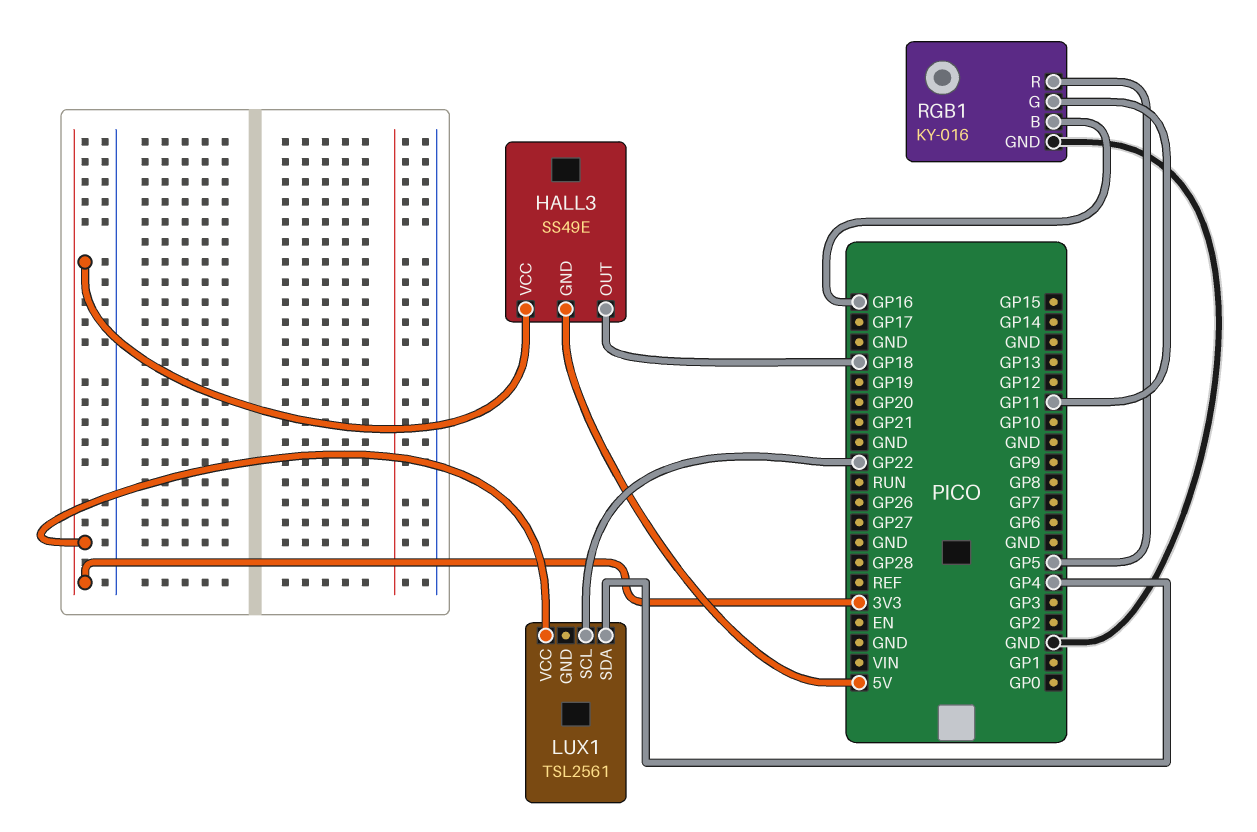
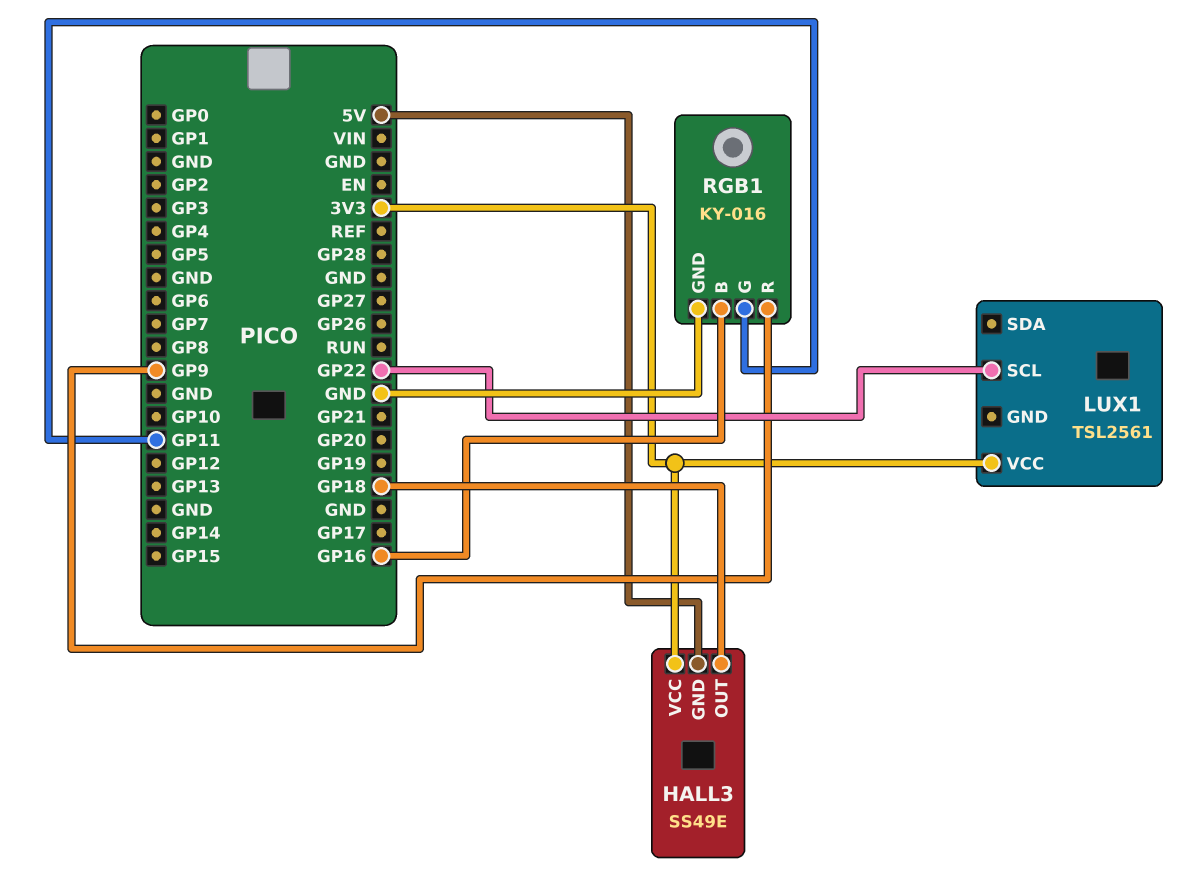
LUX1 pin SDA: GP4 -> none
RGB1 pin R: GP5 -> GP9

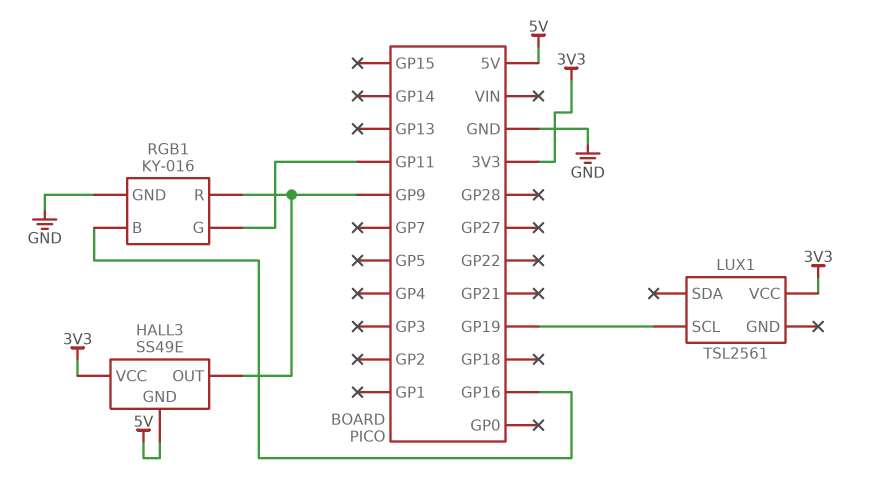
HALL3 pin OUT: GP18 -> GP9
LUX1 pin SCL: GP22 -> GP19

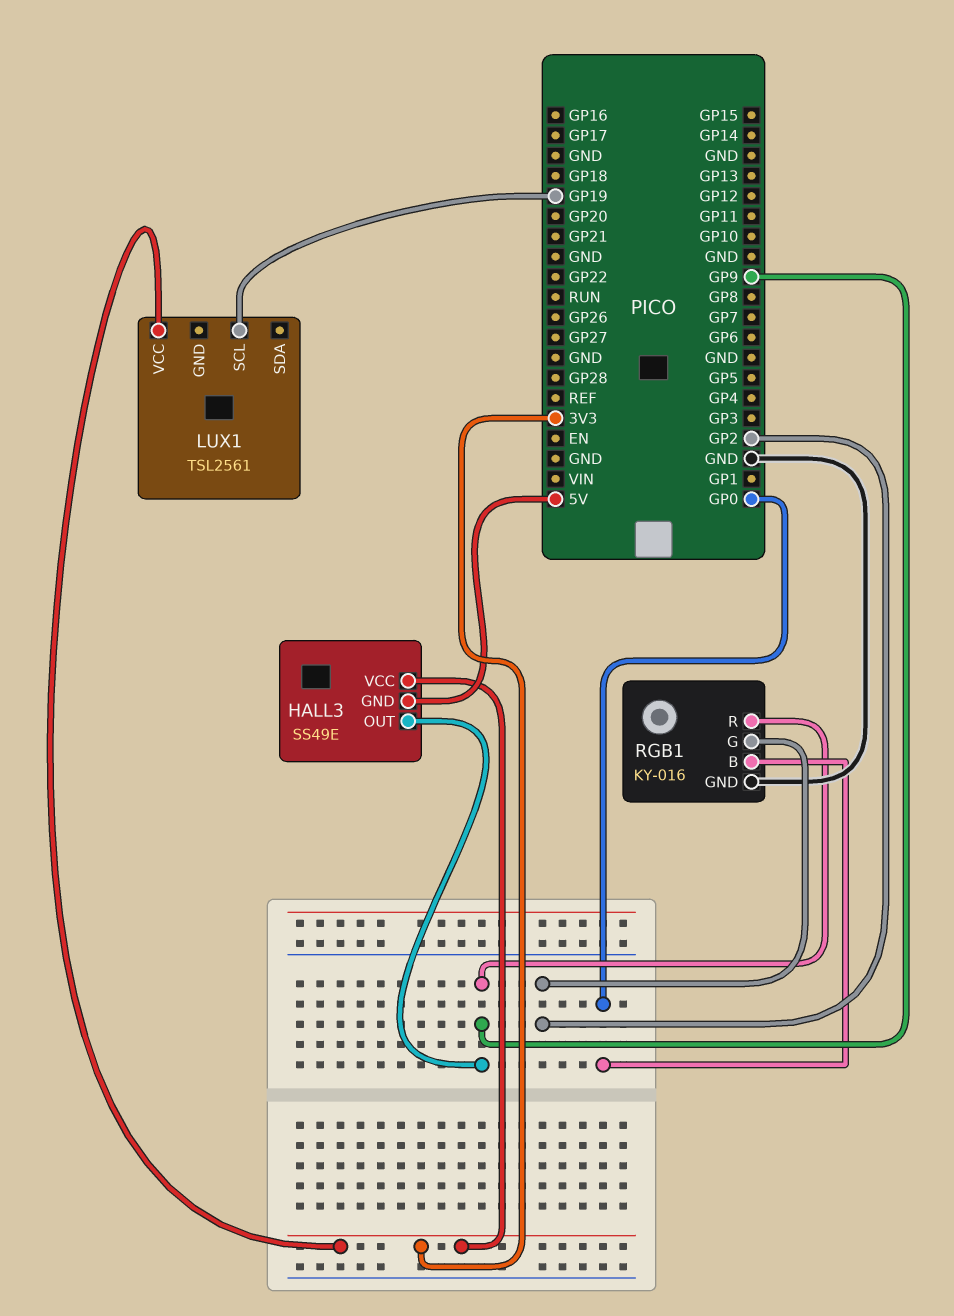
RGB1 pin B: GP16 -> GP0
RGB1 pin G: GP11 -> GP2

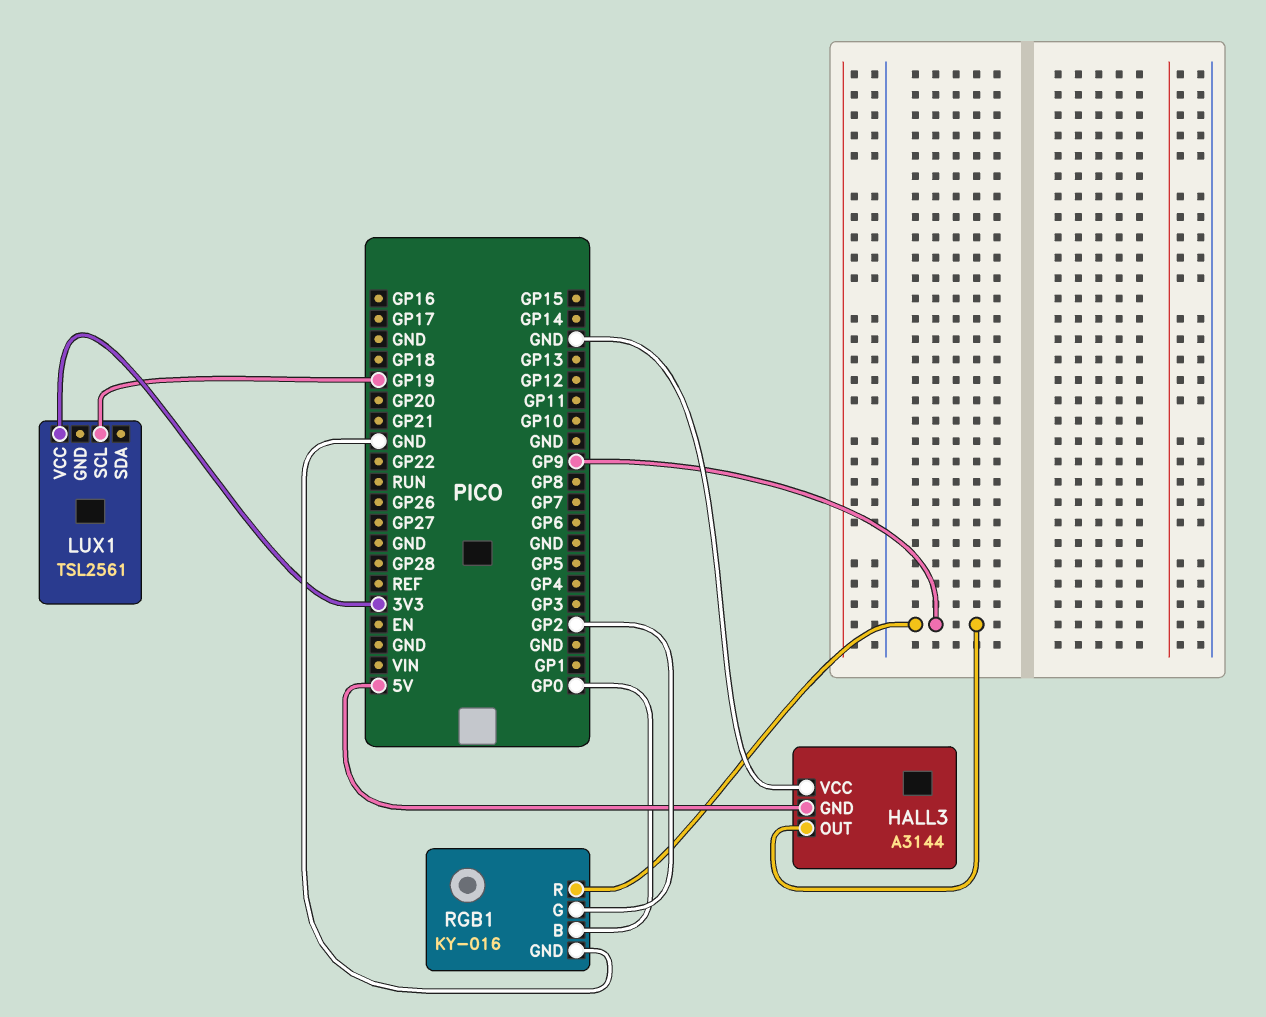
HALL3: SS49E -> A3144
HALL3 pin VCC: 3V3 -> GND

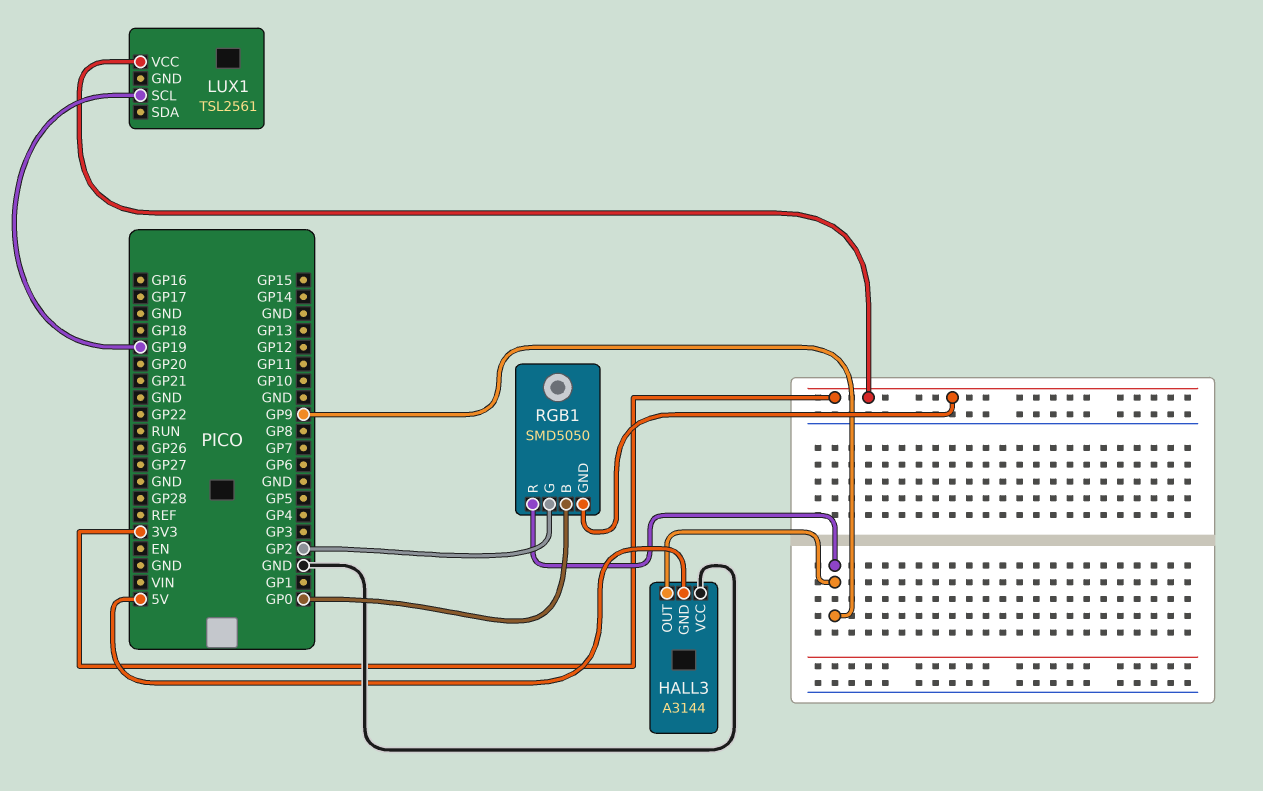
RGB1: KY-016 -> SMD5050
RGB1 pin GND: GND -> 3V3

